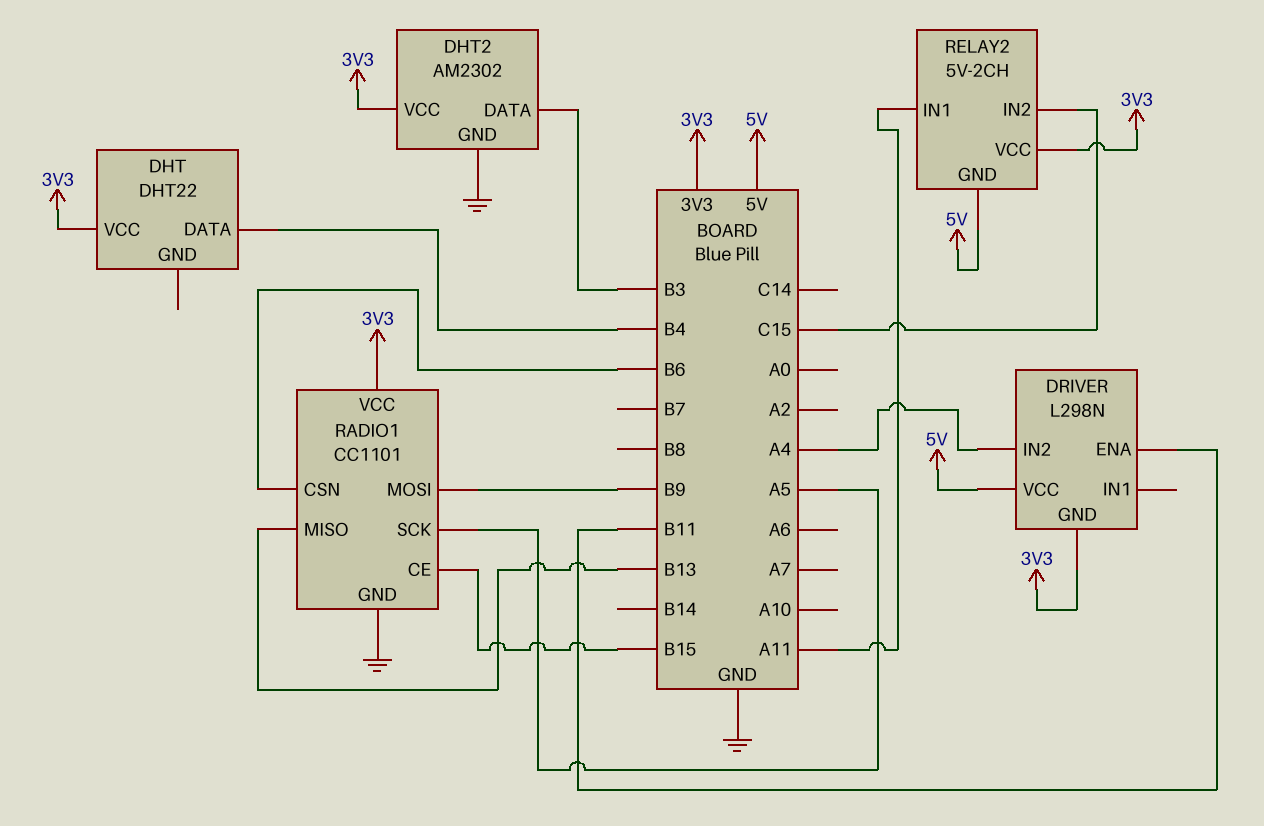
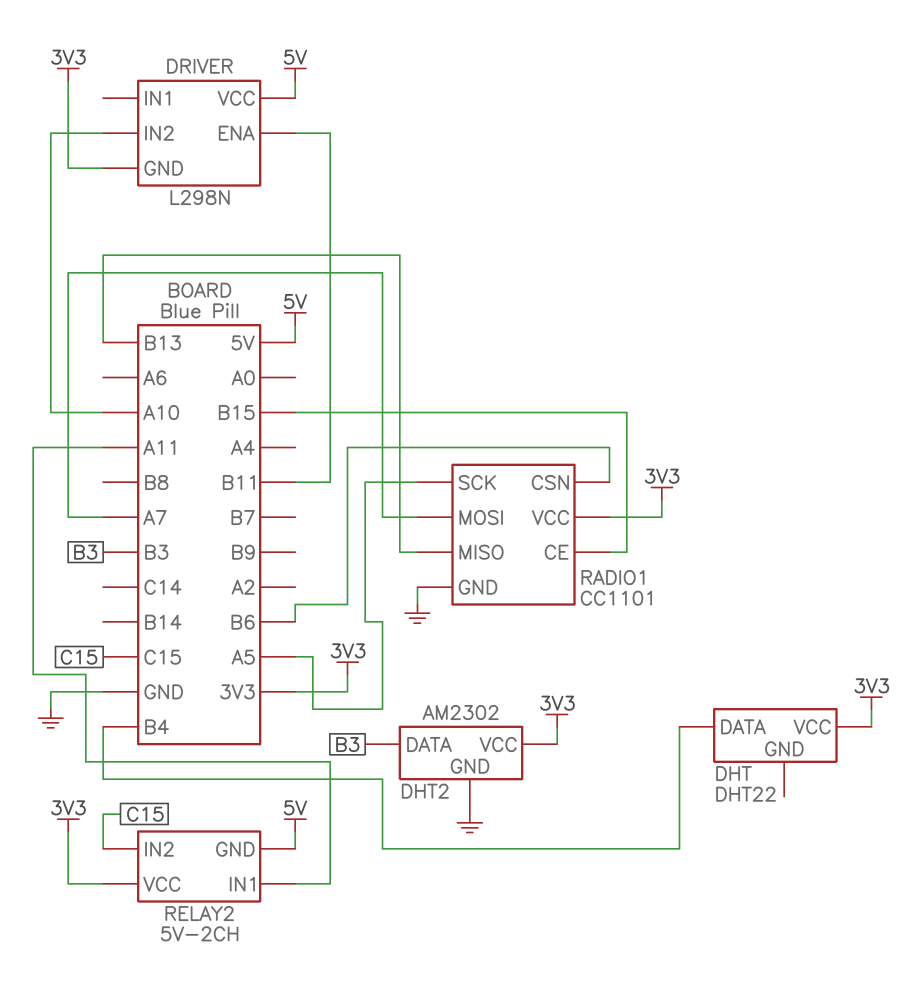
DRIVER pin IN2: A4 -> A10
RADIO1 pin MOSI: B9 -> A7

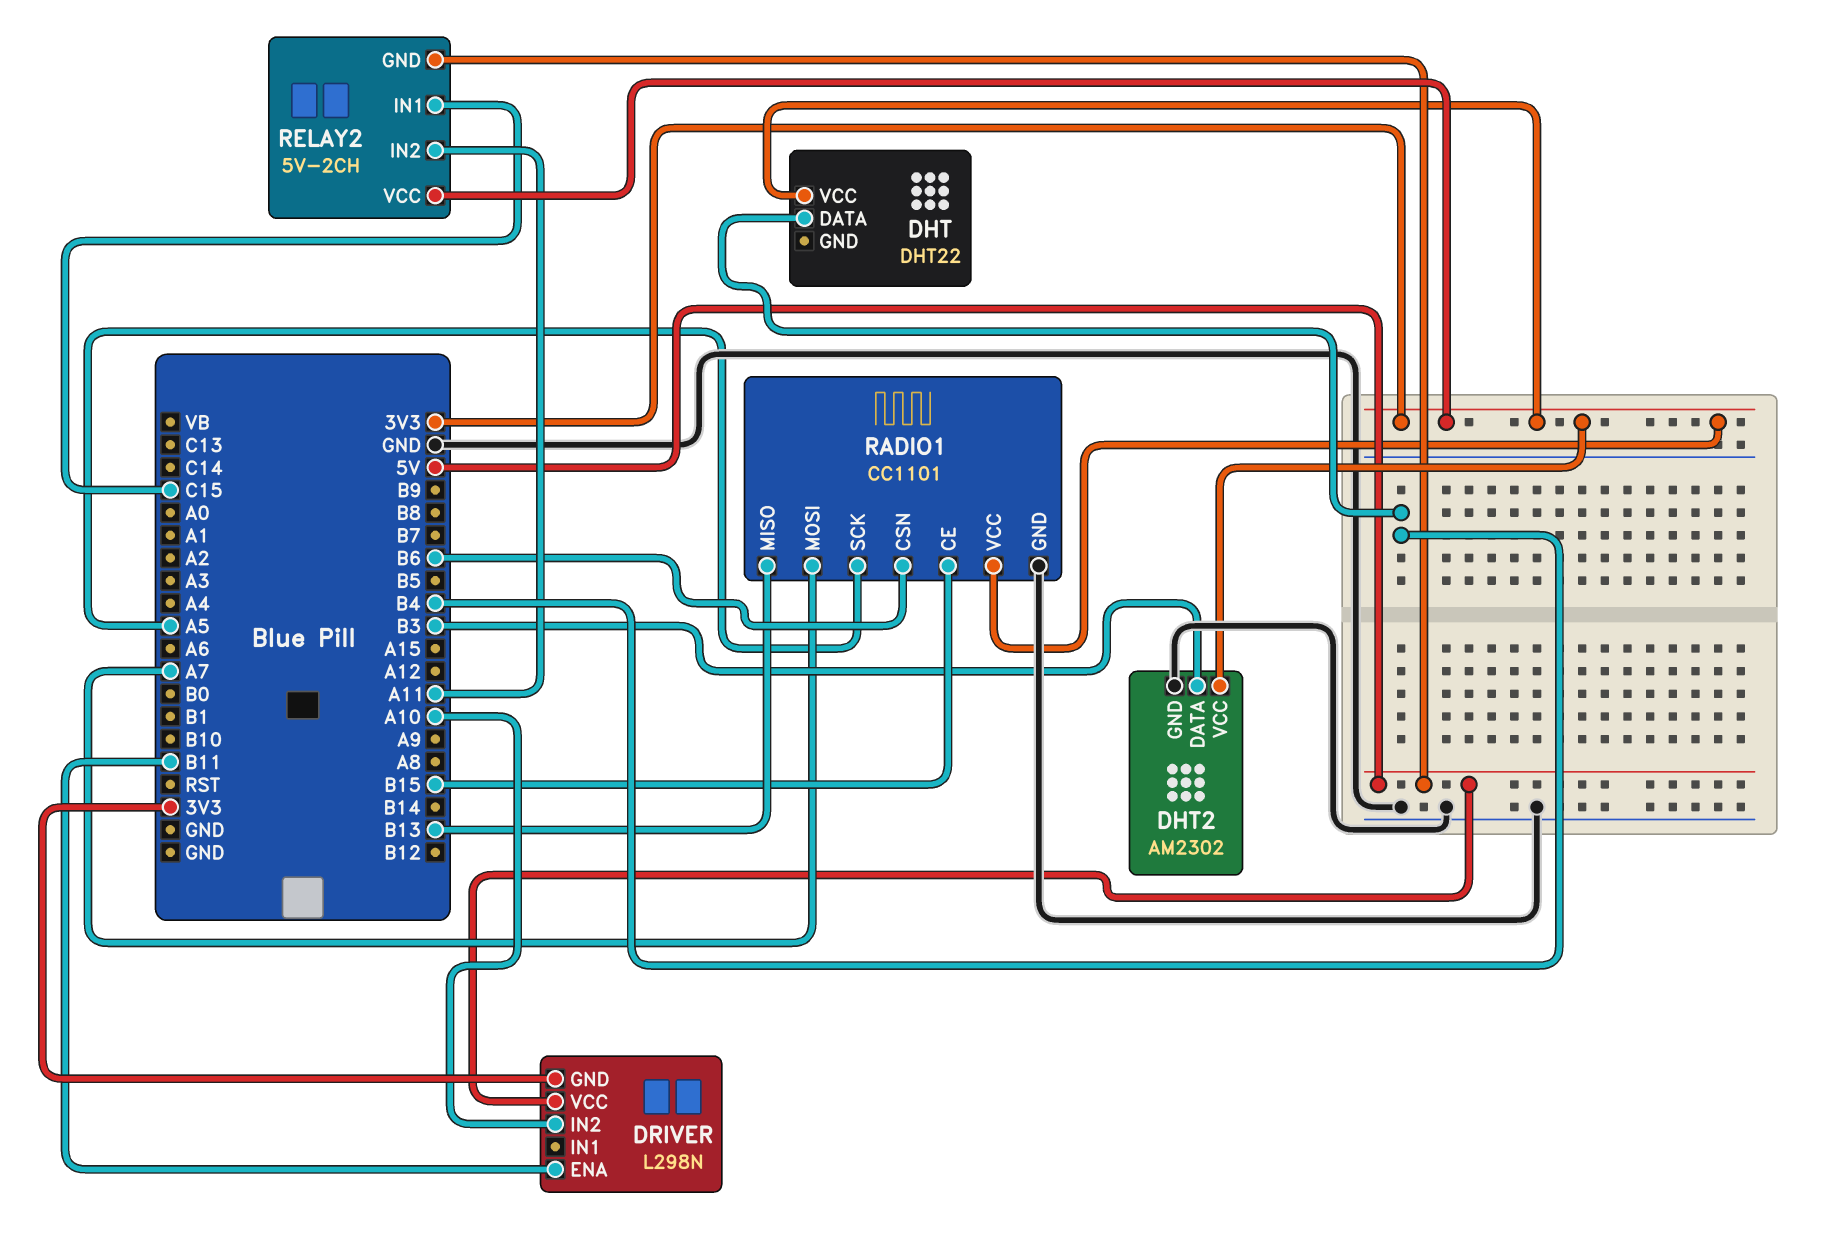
RELAY2 pin IN1: A11 -> C15
RELAY2 pin IN2: C15 -> A11

